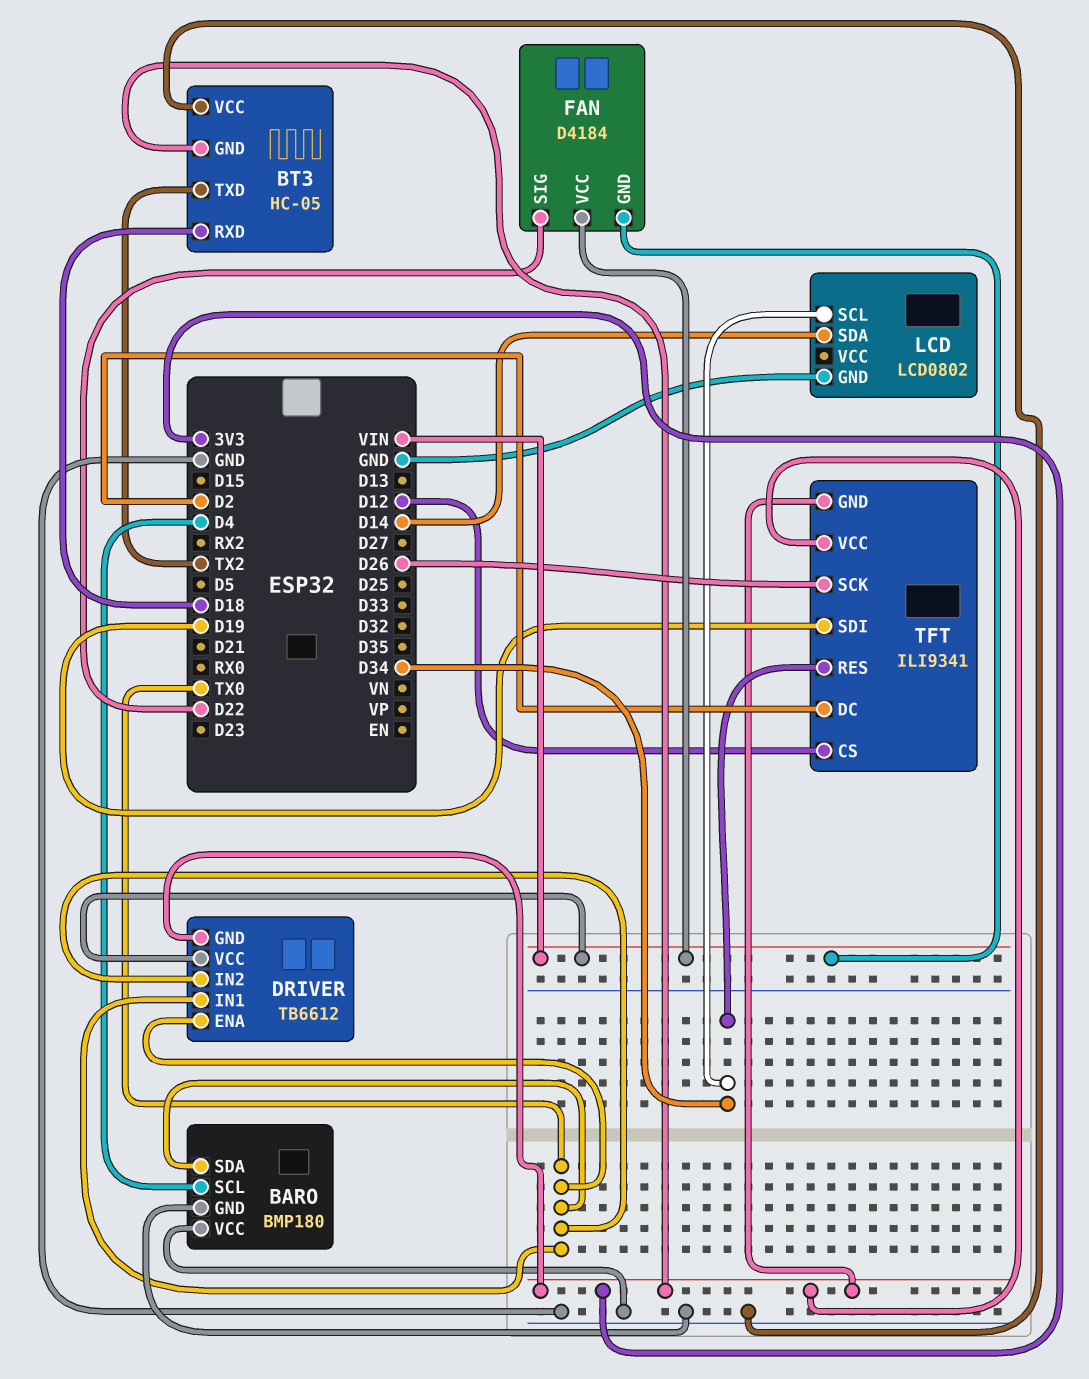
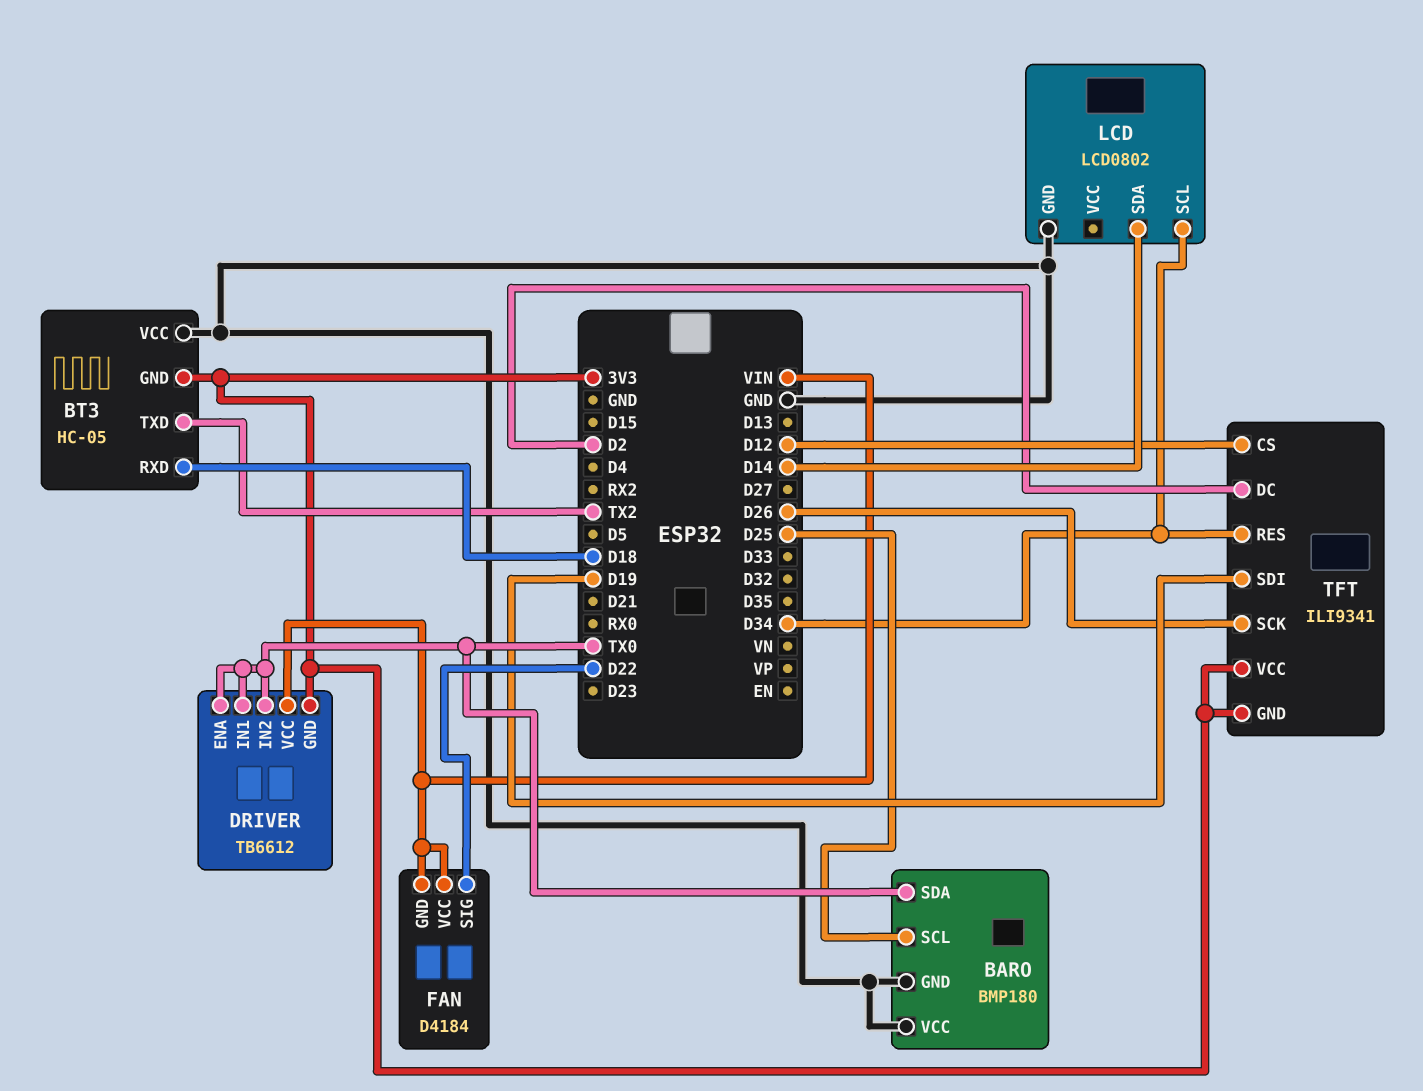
BARO pin SCL: D4 -> D25

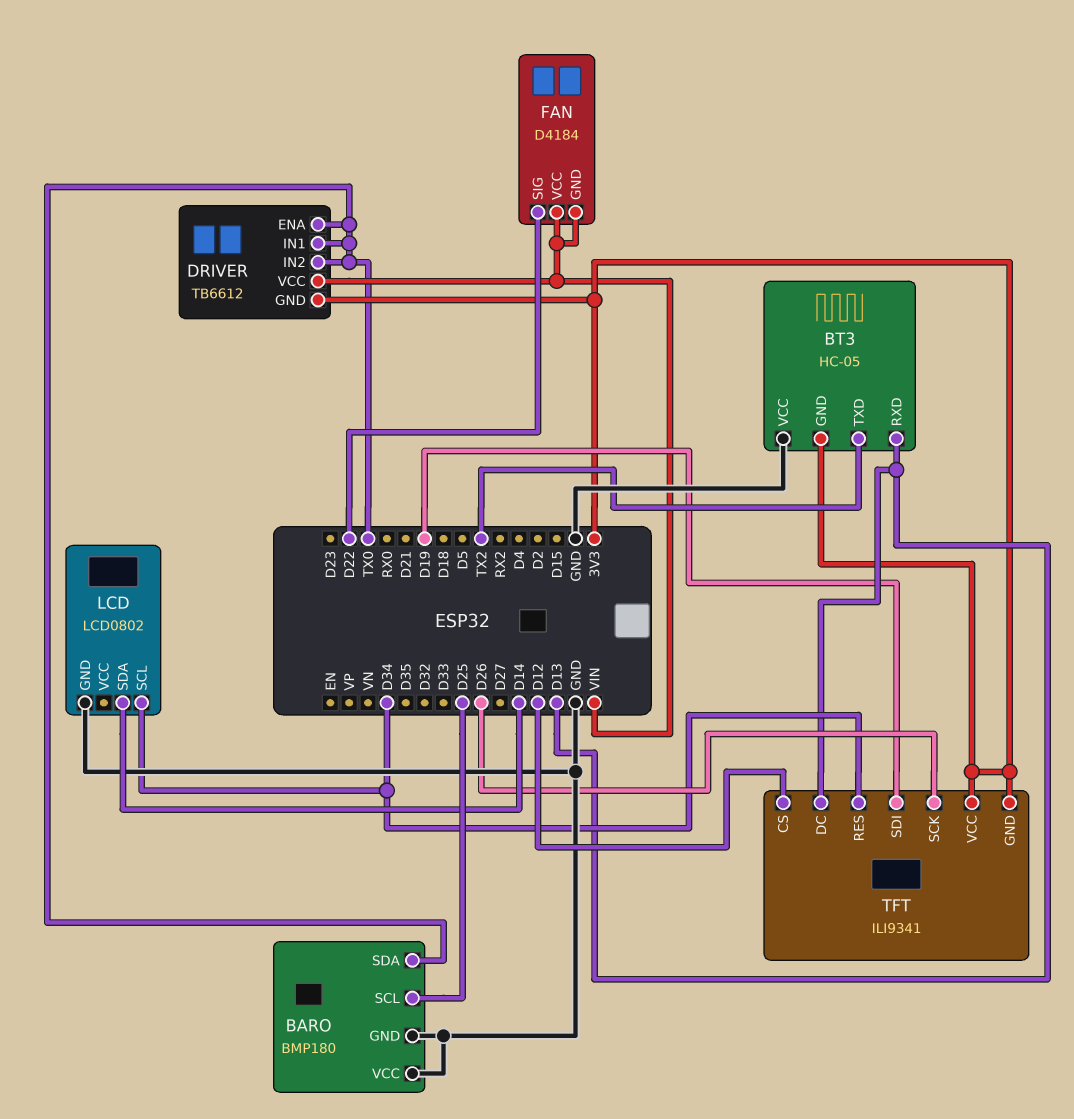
BT3 pin RXD: D18 -> D13
TFT pin DC: D2 -> D13

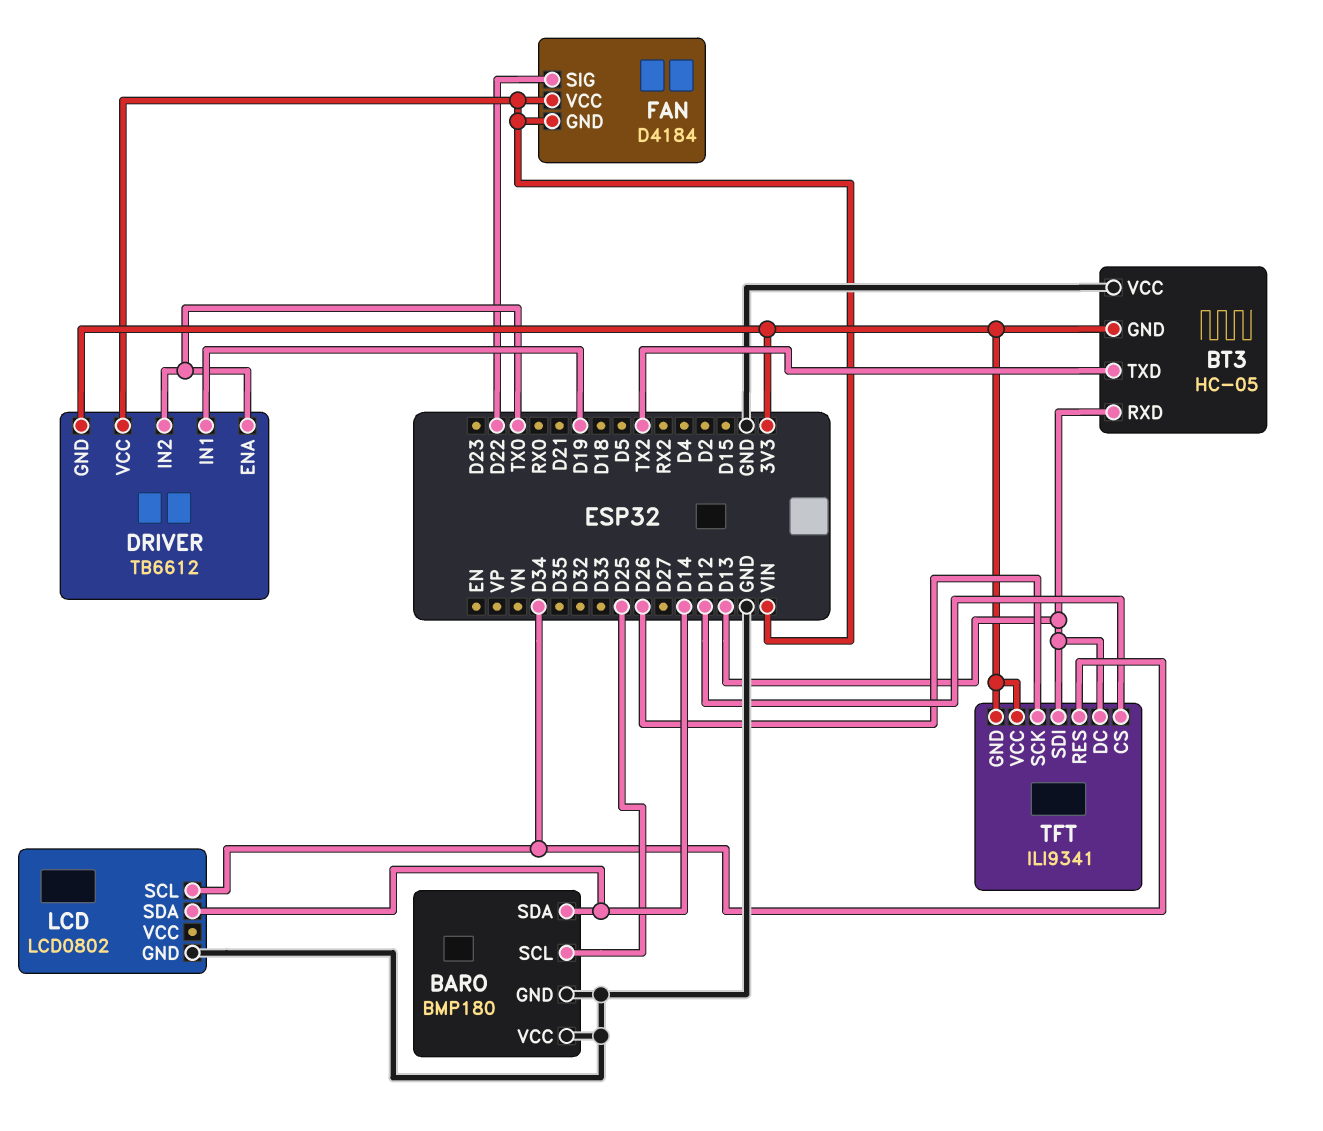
BARO pin SDA: TX0 -> D14
DRIVER pin IN1: TX0 -> D19
TFT pin SDI: D19 -> D13

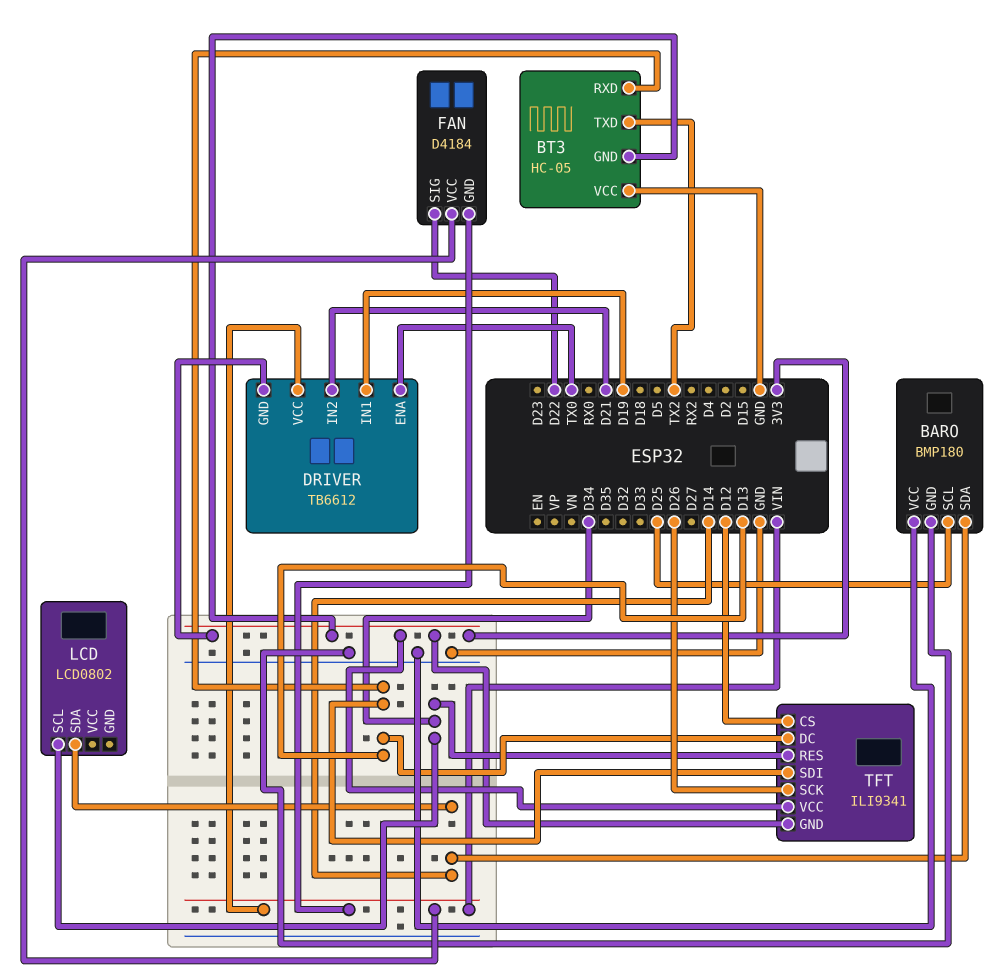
DRIVER pin IN2: TX0 -> D21
LCD pin GND: GND -> none

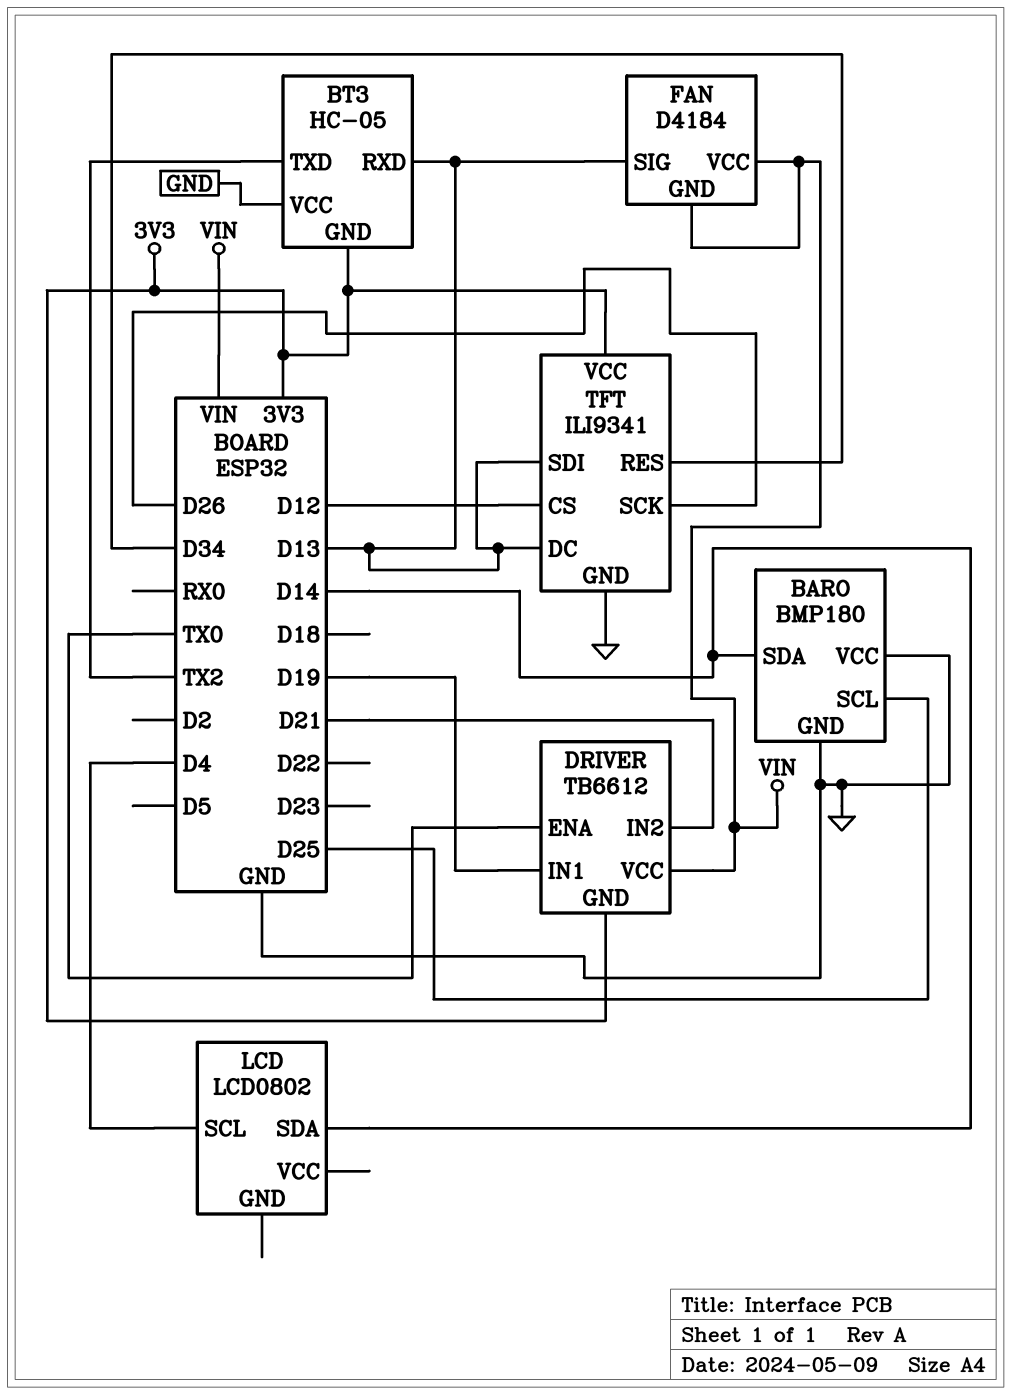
FAN pin SIG: D22 -> D13
LCD pin SCL: D34 -> D4
TFT pin GND: 3V3 -> GND

